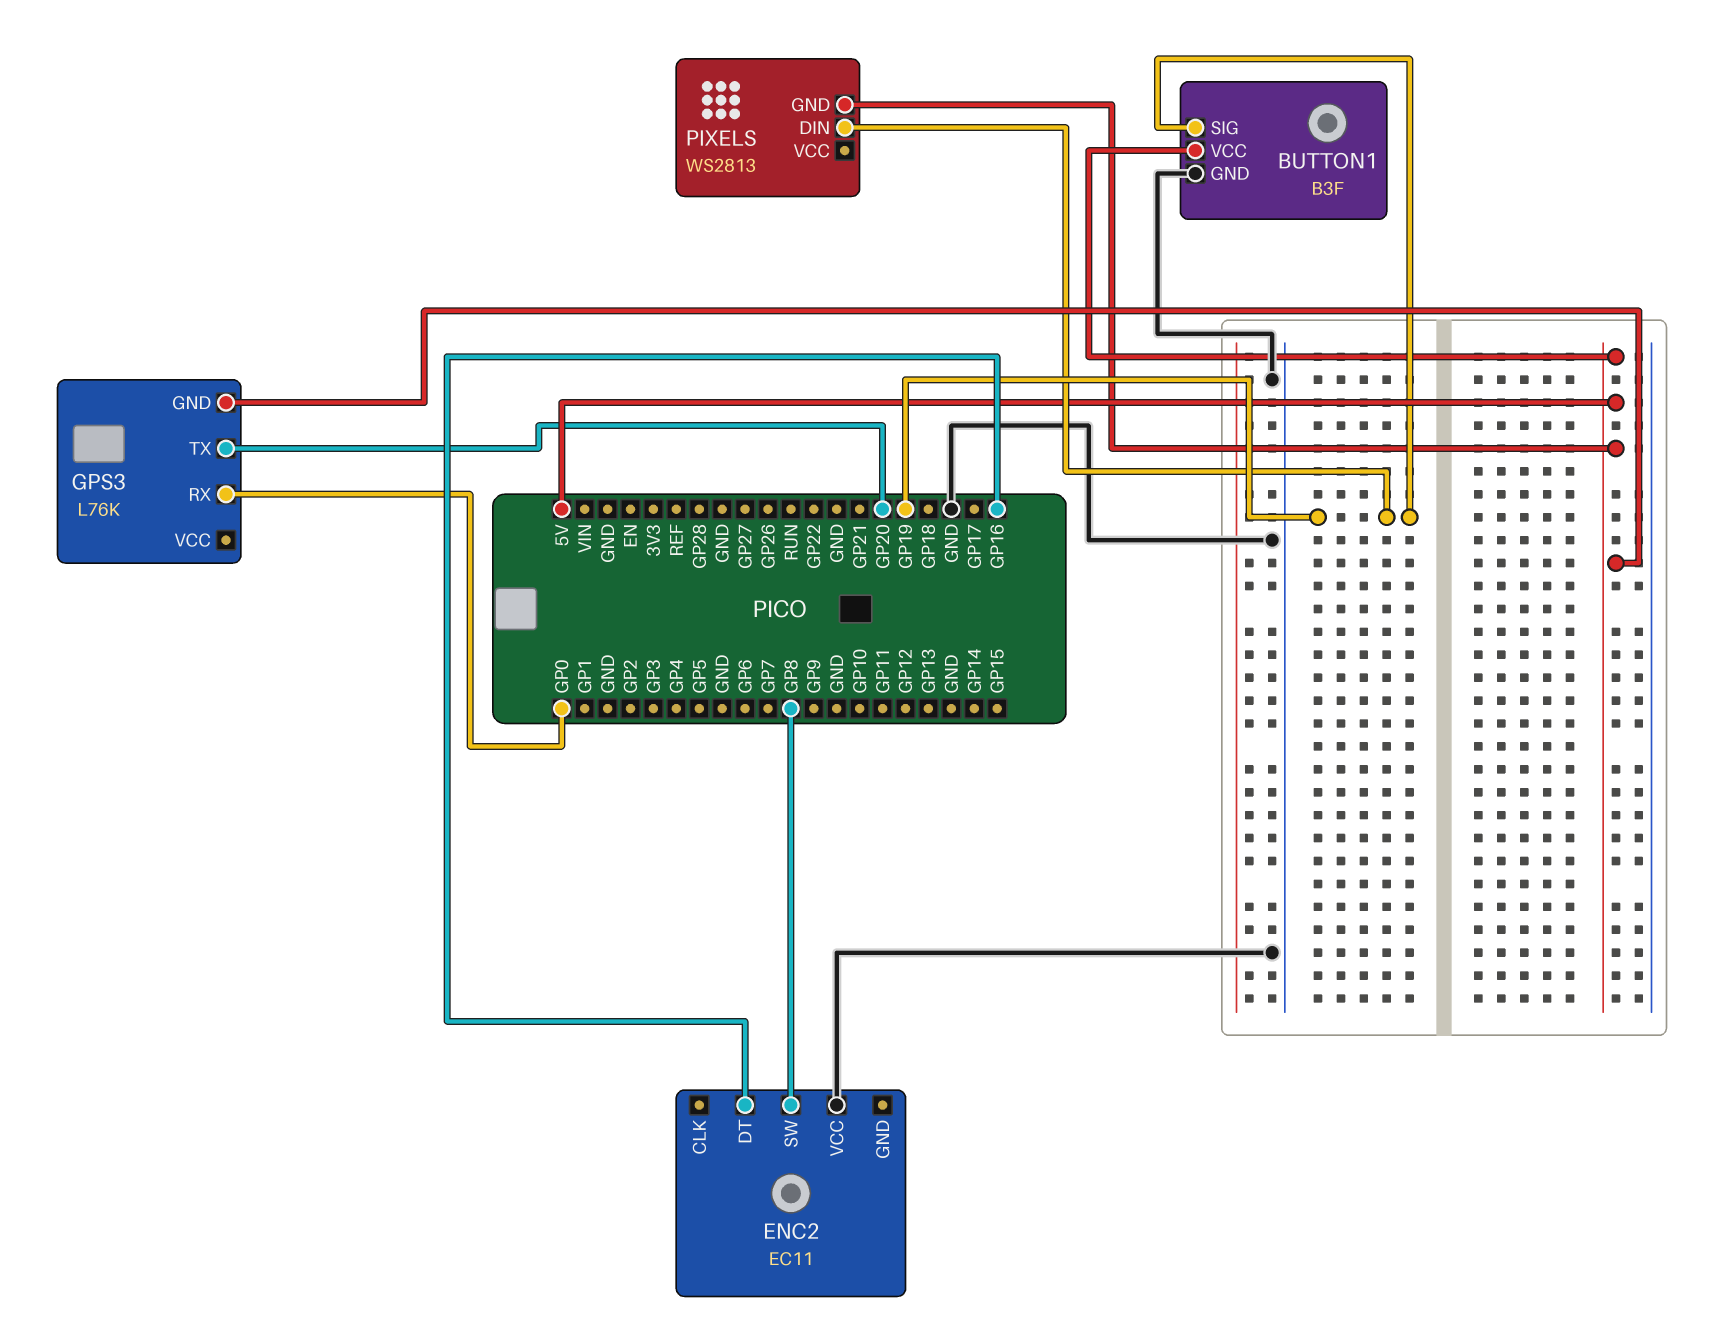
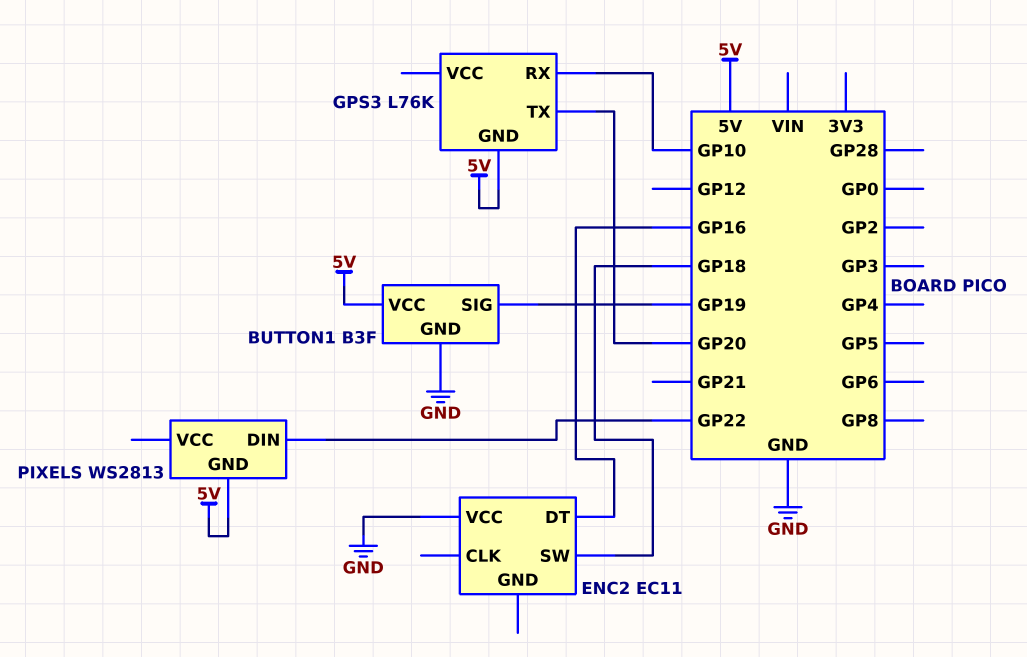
ENC2 pin SW: GP8 -> GP18
GPS3 pin RX: GP0 -> GP10
PIXELS pin DIN: GP19 -> GP22

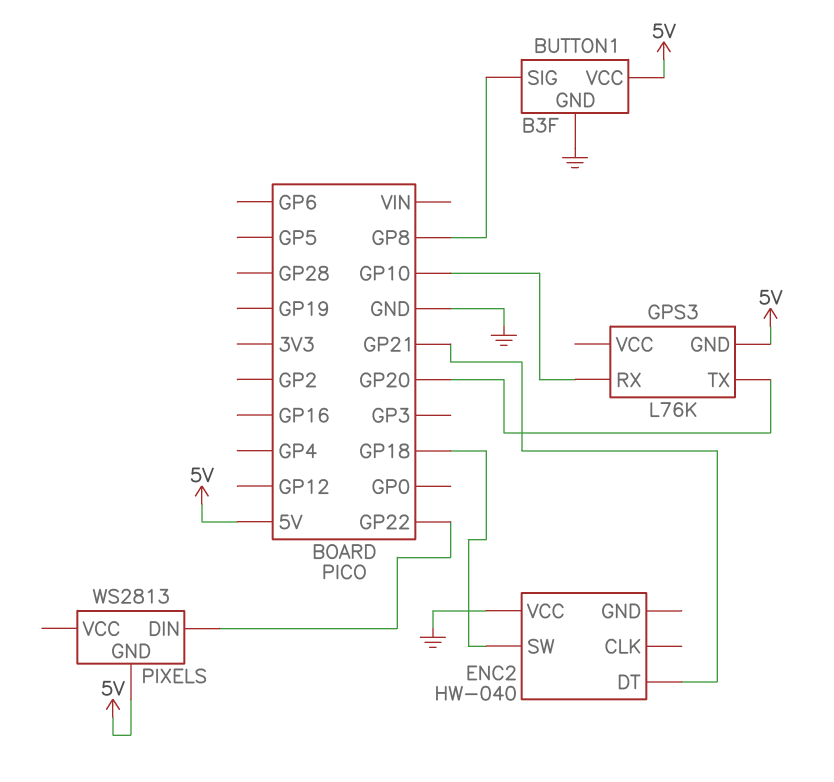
BUTTON1 pin SIG: GP19 -> GP8
ENC2: EC11 -> HW-040
ENC2 pin DT: GP16 -> GP21

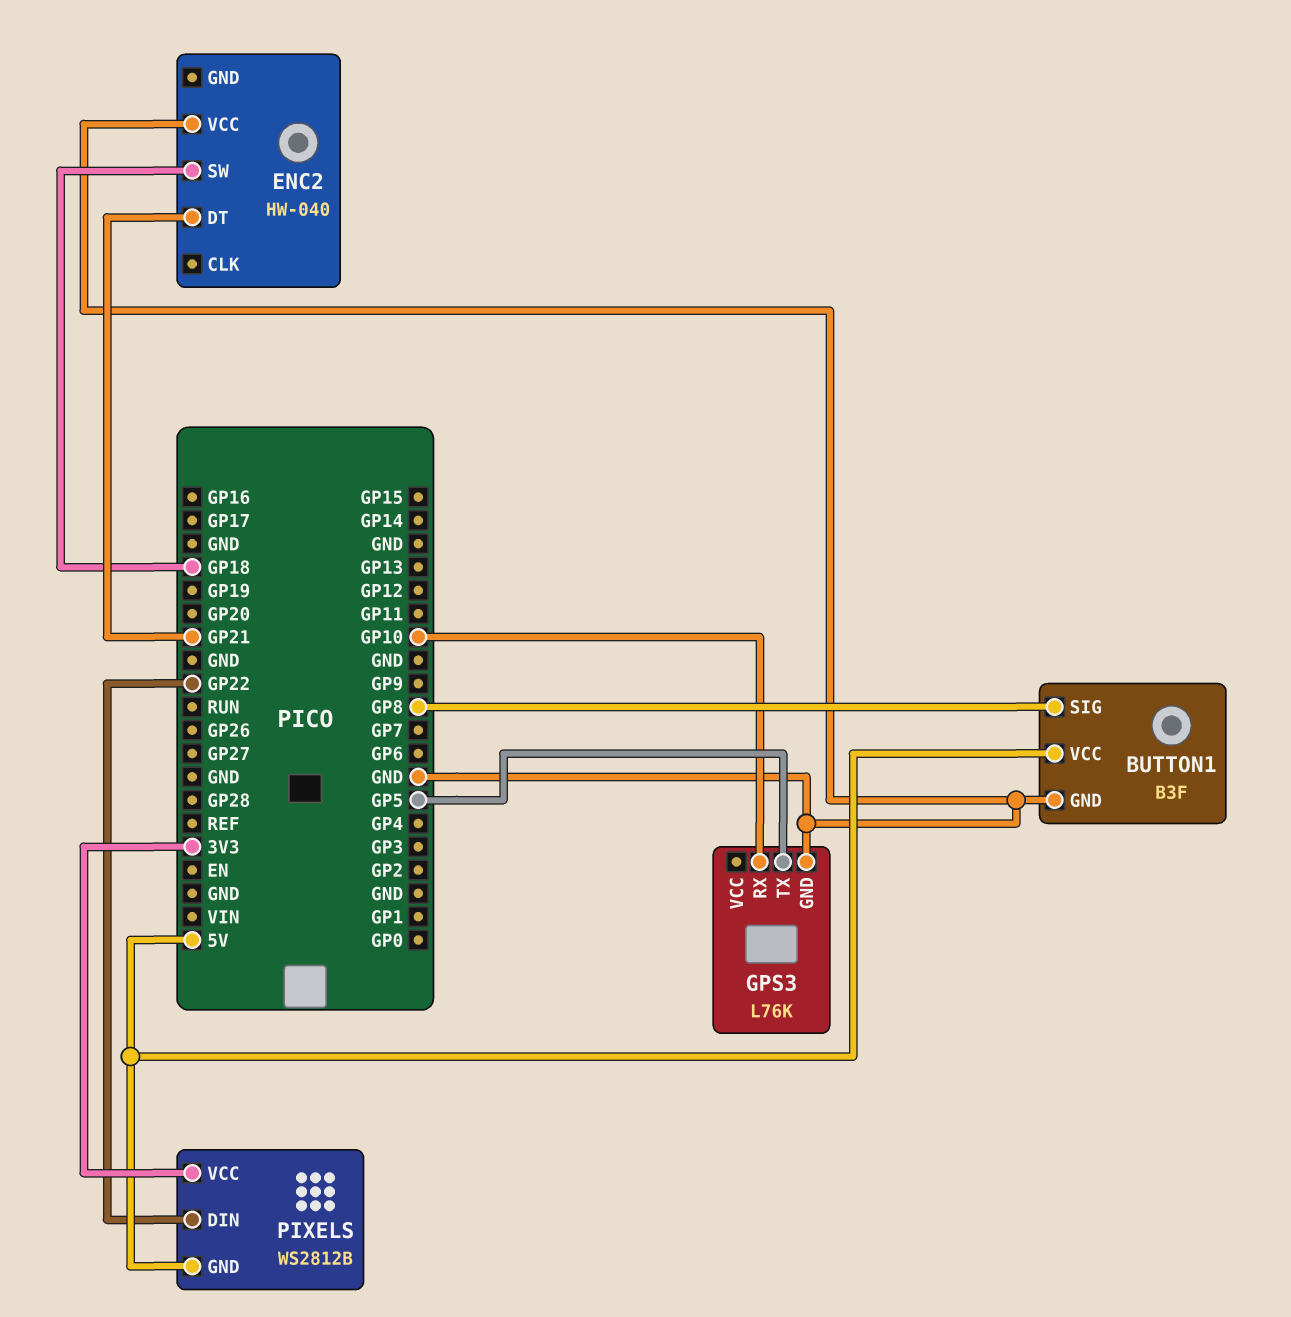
GPS3 pin GND: 5V -> GND
GPS3 pin TX: GP20 -> GP5
PIXELS: WS2813 -> WS2812B
PIXELS pin VCC: none -> 3V3

